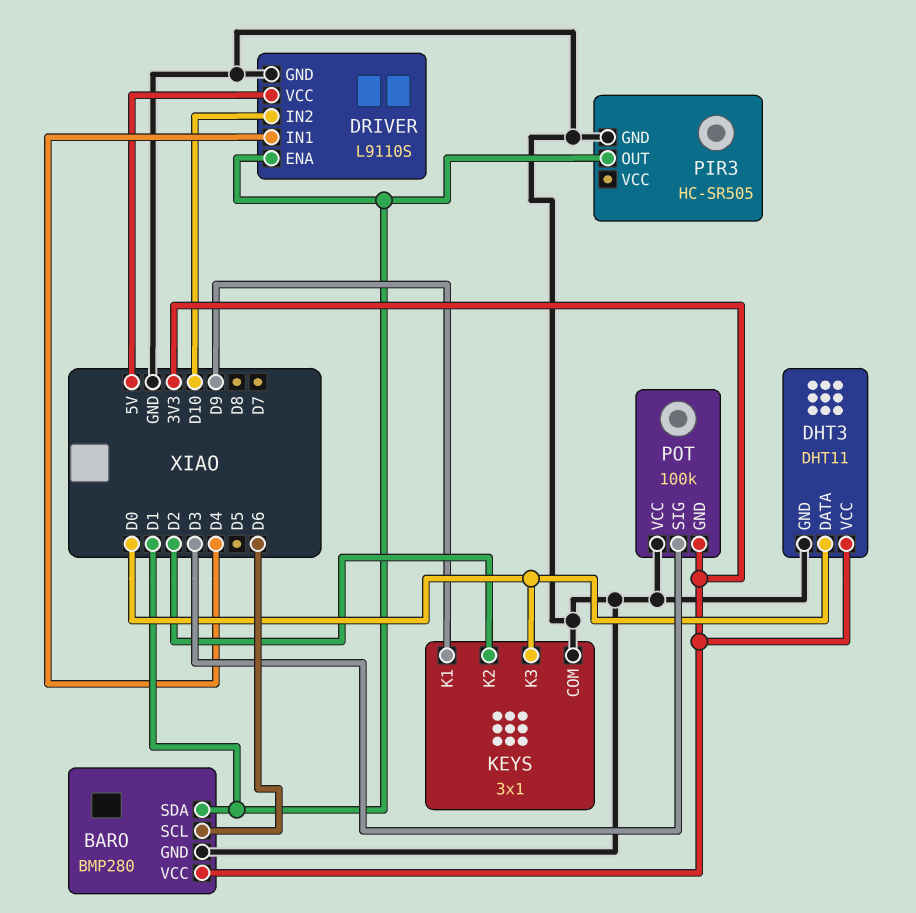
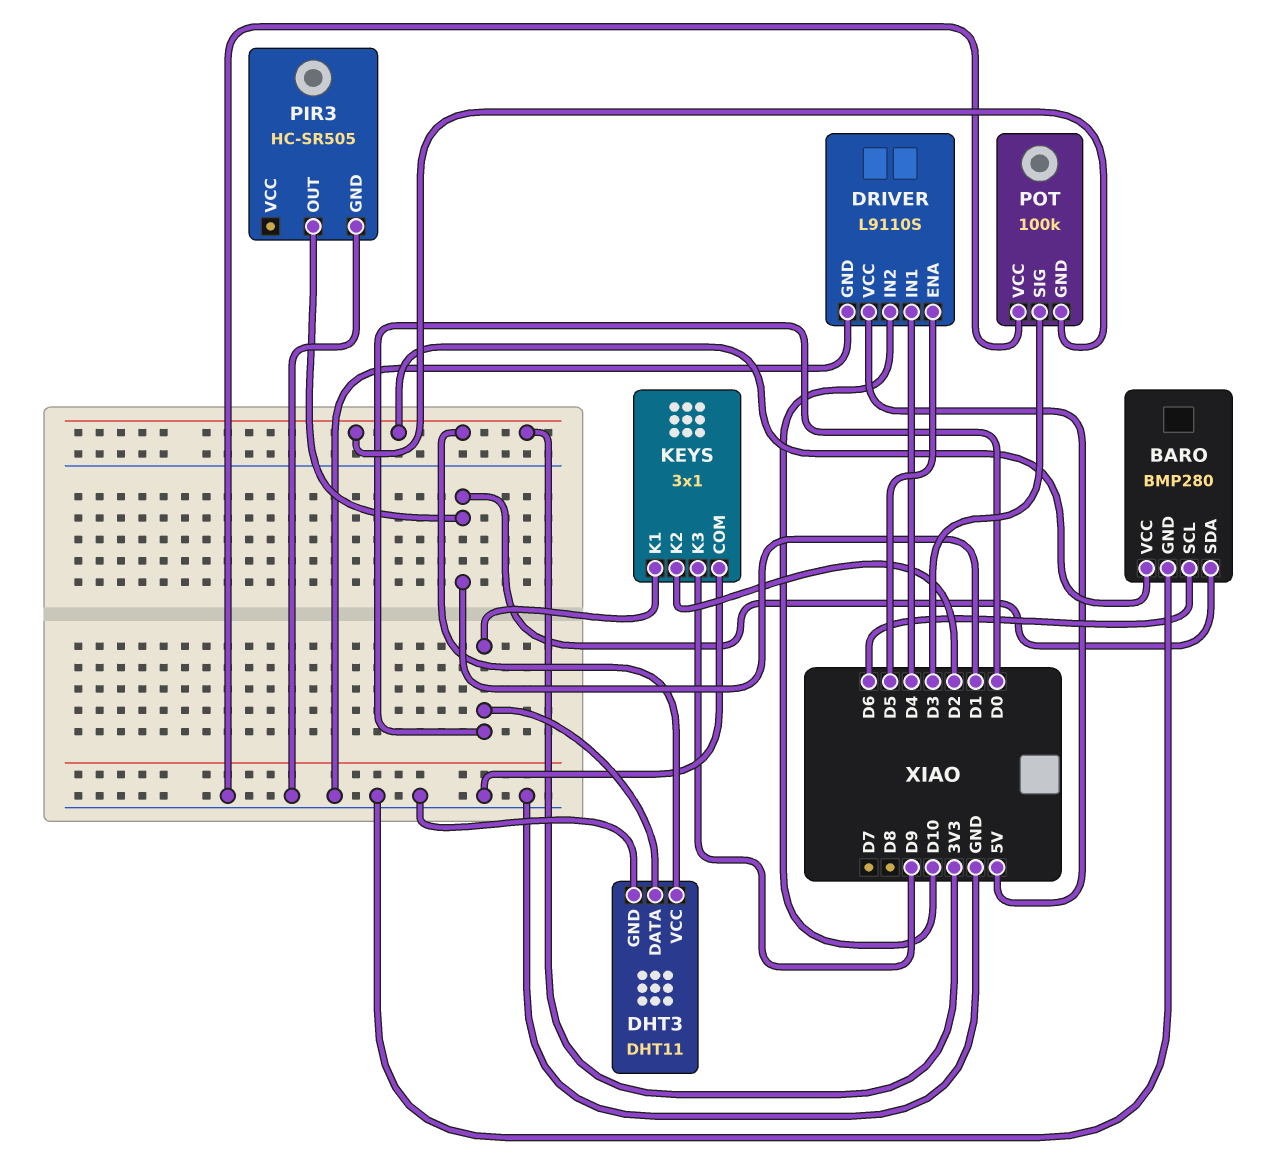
DRIVER pin ENA: D1 -> D5
KEYS pin K1: D9 -> D0
KEYS pin K3: D0 -> D9

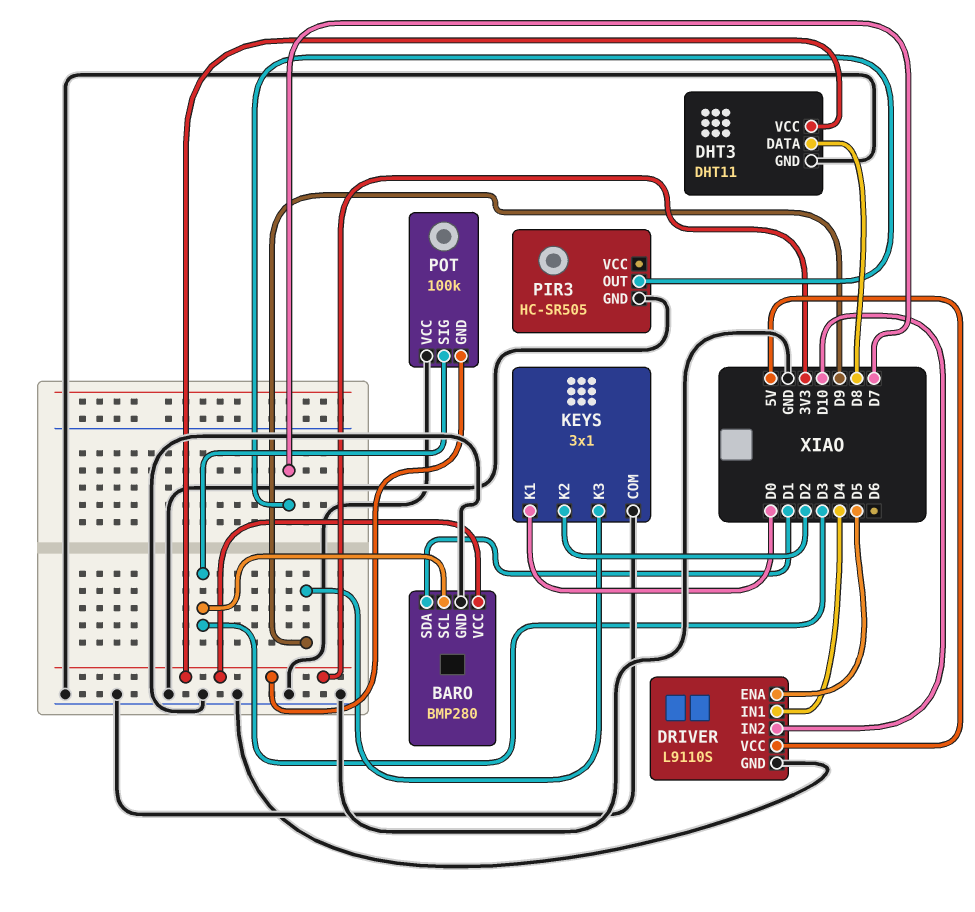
BARO pin SCL: D6 -> D3
DHT3 pin DATA: D0 -> D8
PIR3 pin OUT: D1 -> D7

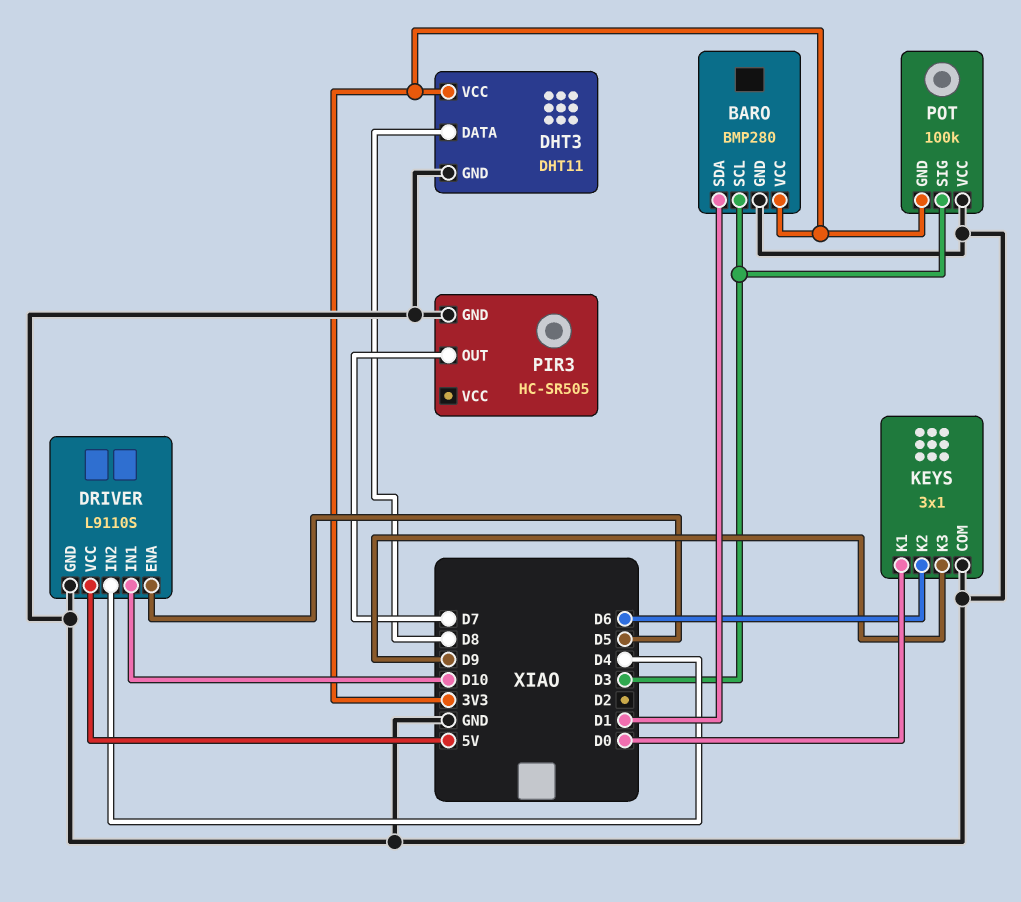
DRIVER pin IN1: D4 -> D10
DRIVER pin IN2: D10 -> D4
KEYS pin K2: D2 -> D6

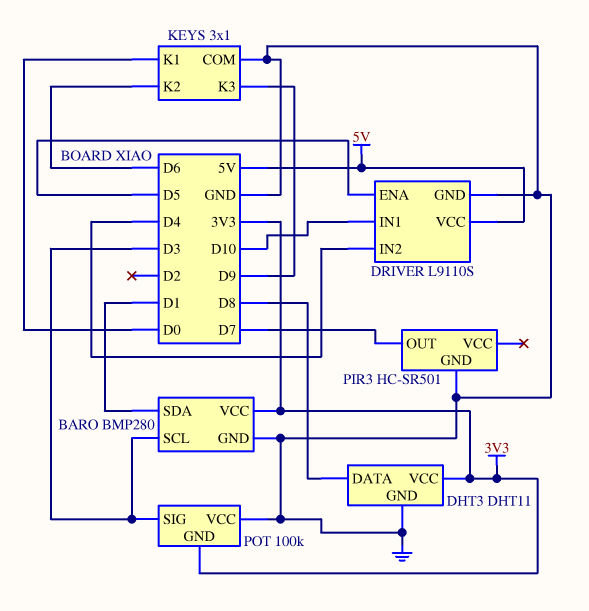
PIR3: HC-SR505 -> HC-SR501

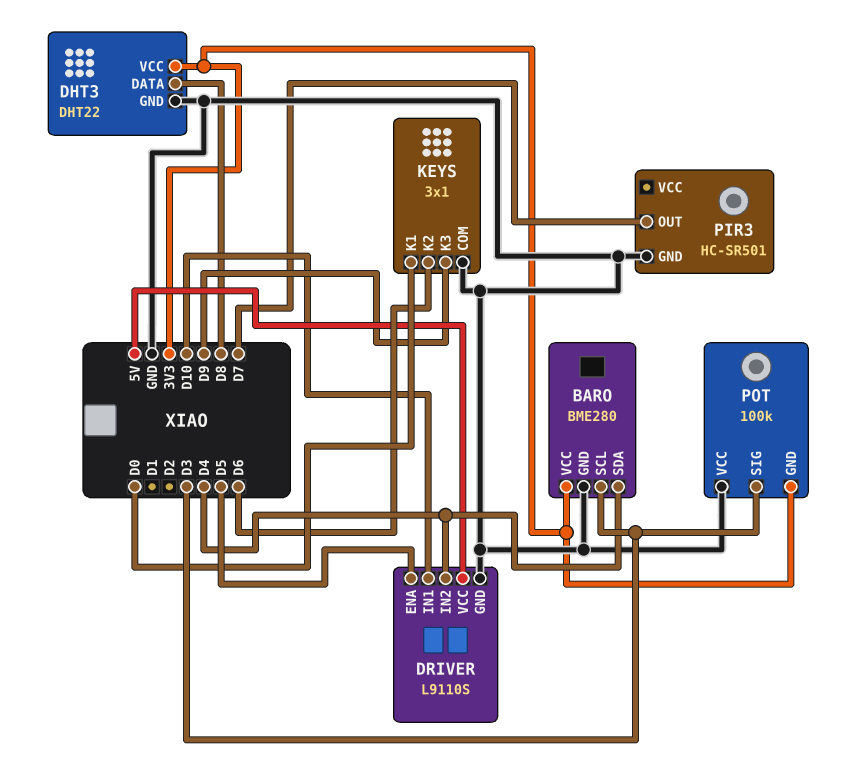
BARO: BMP280 -> BME280
BARO pin SDA: D1 -> D4
DHT3: DHT11 -> DHT22

